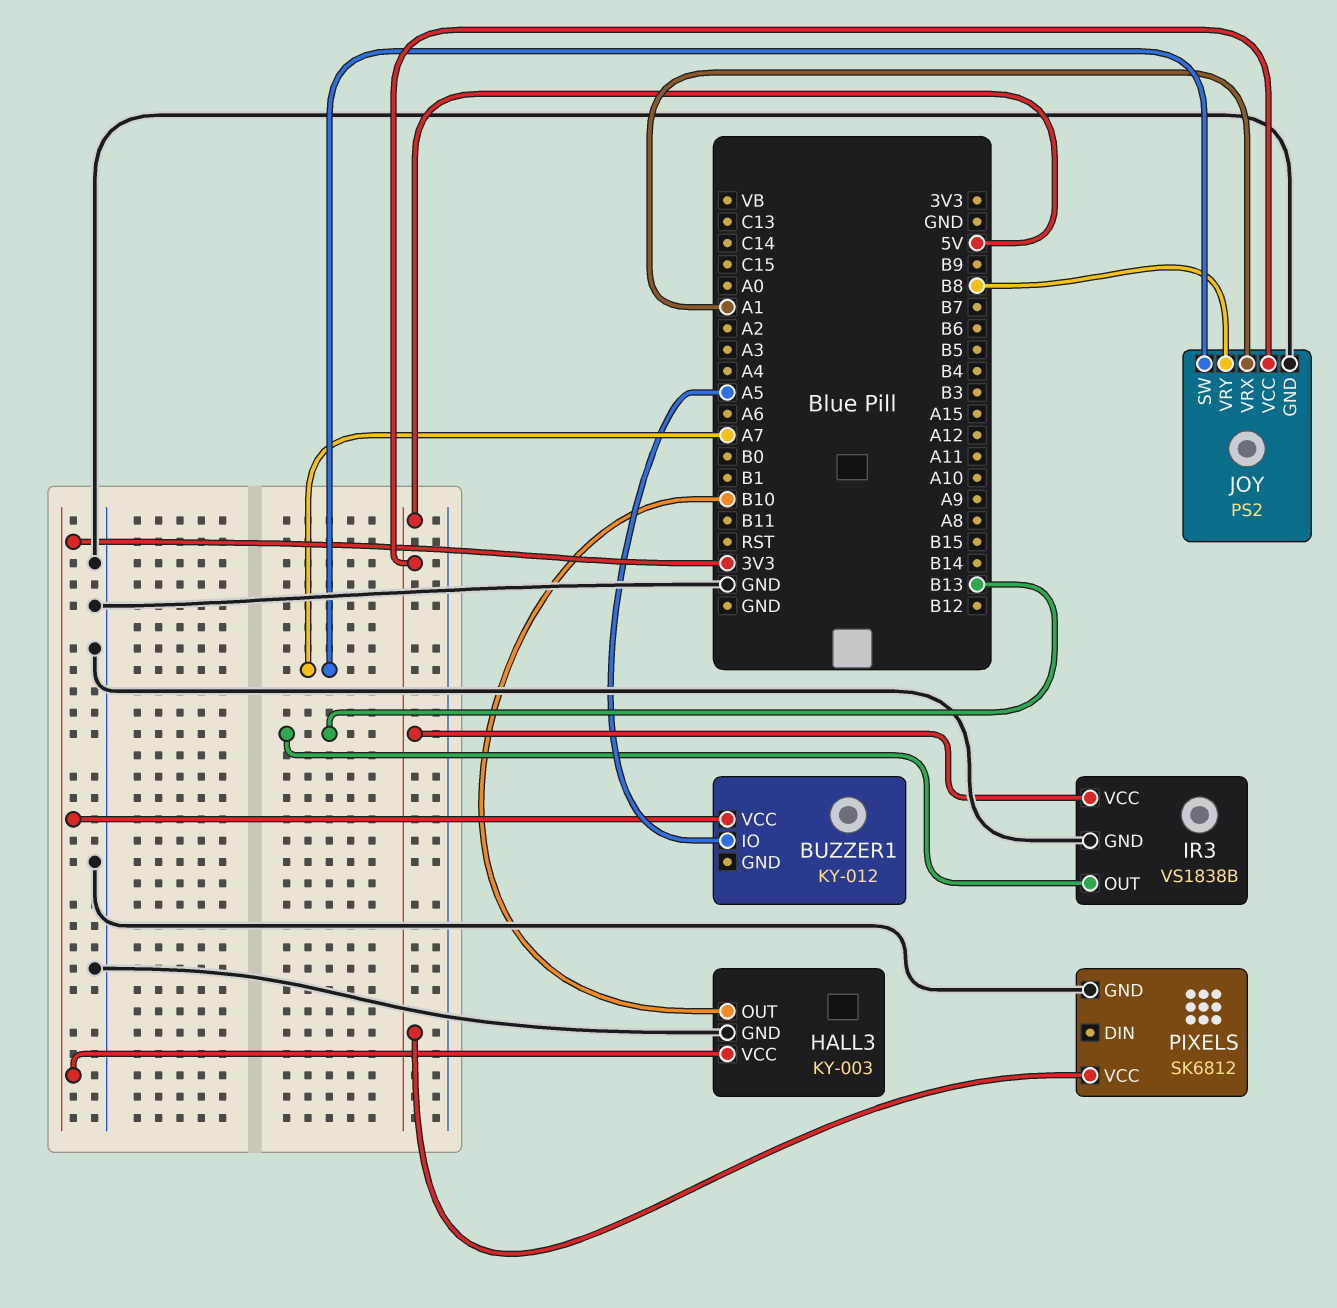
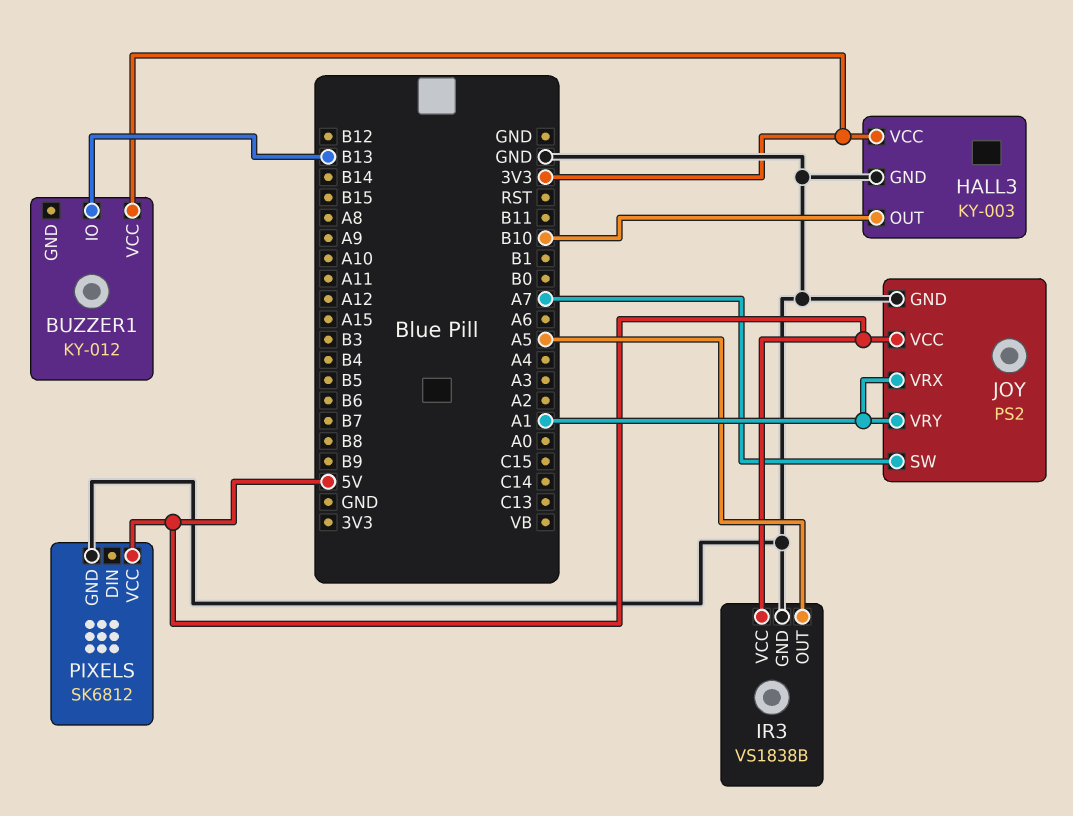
BUZZER1 pin IO: A5 -> B13
IR3 pin OUT: B13 -> A5
JOY pin VRY: B8 -> A1

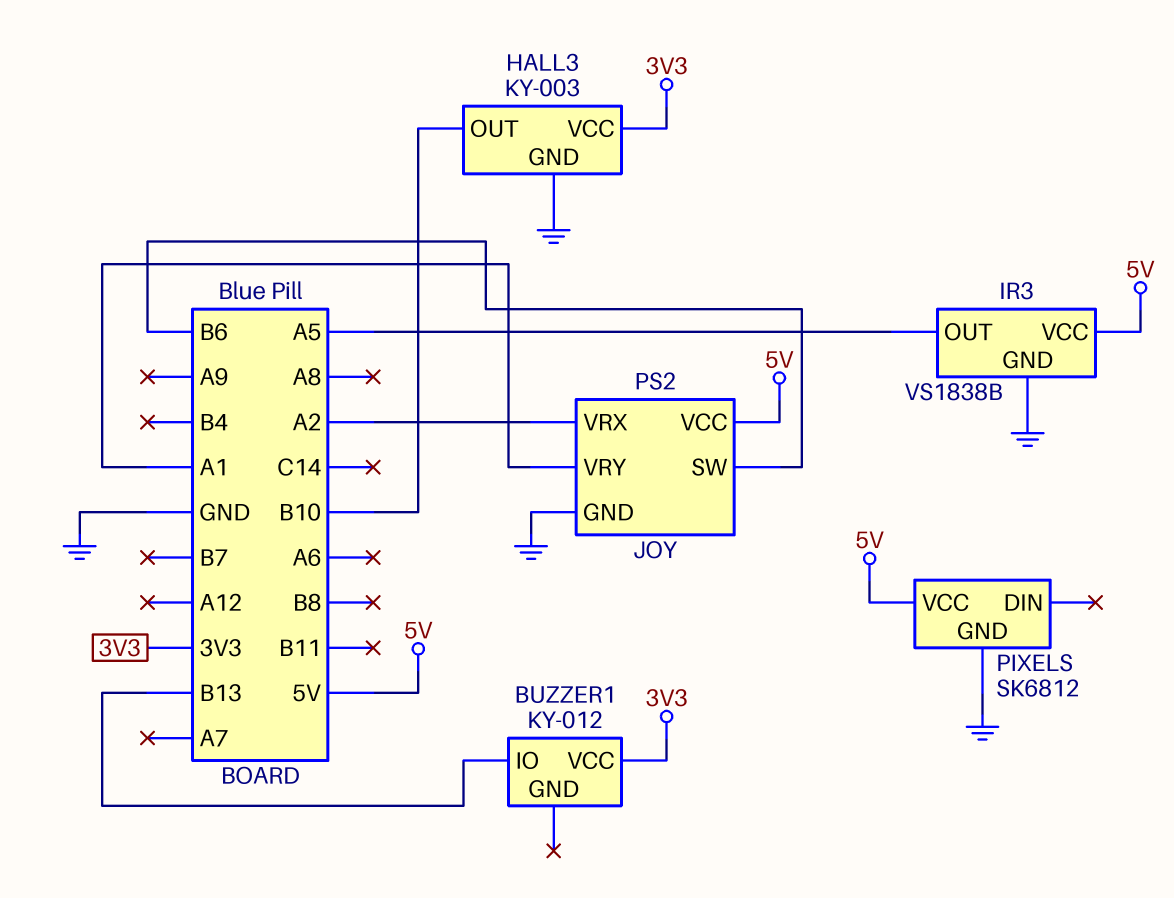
JOY pin SW: A7 -> B6
JOY pin VRX: A1 -> A2

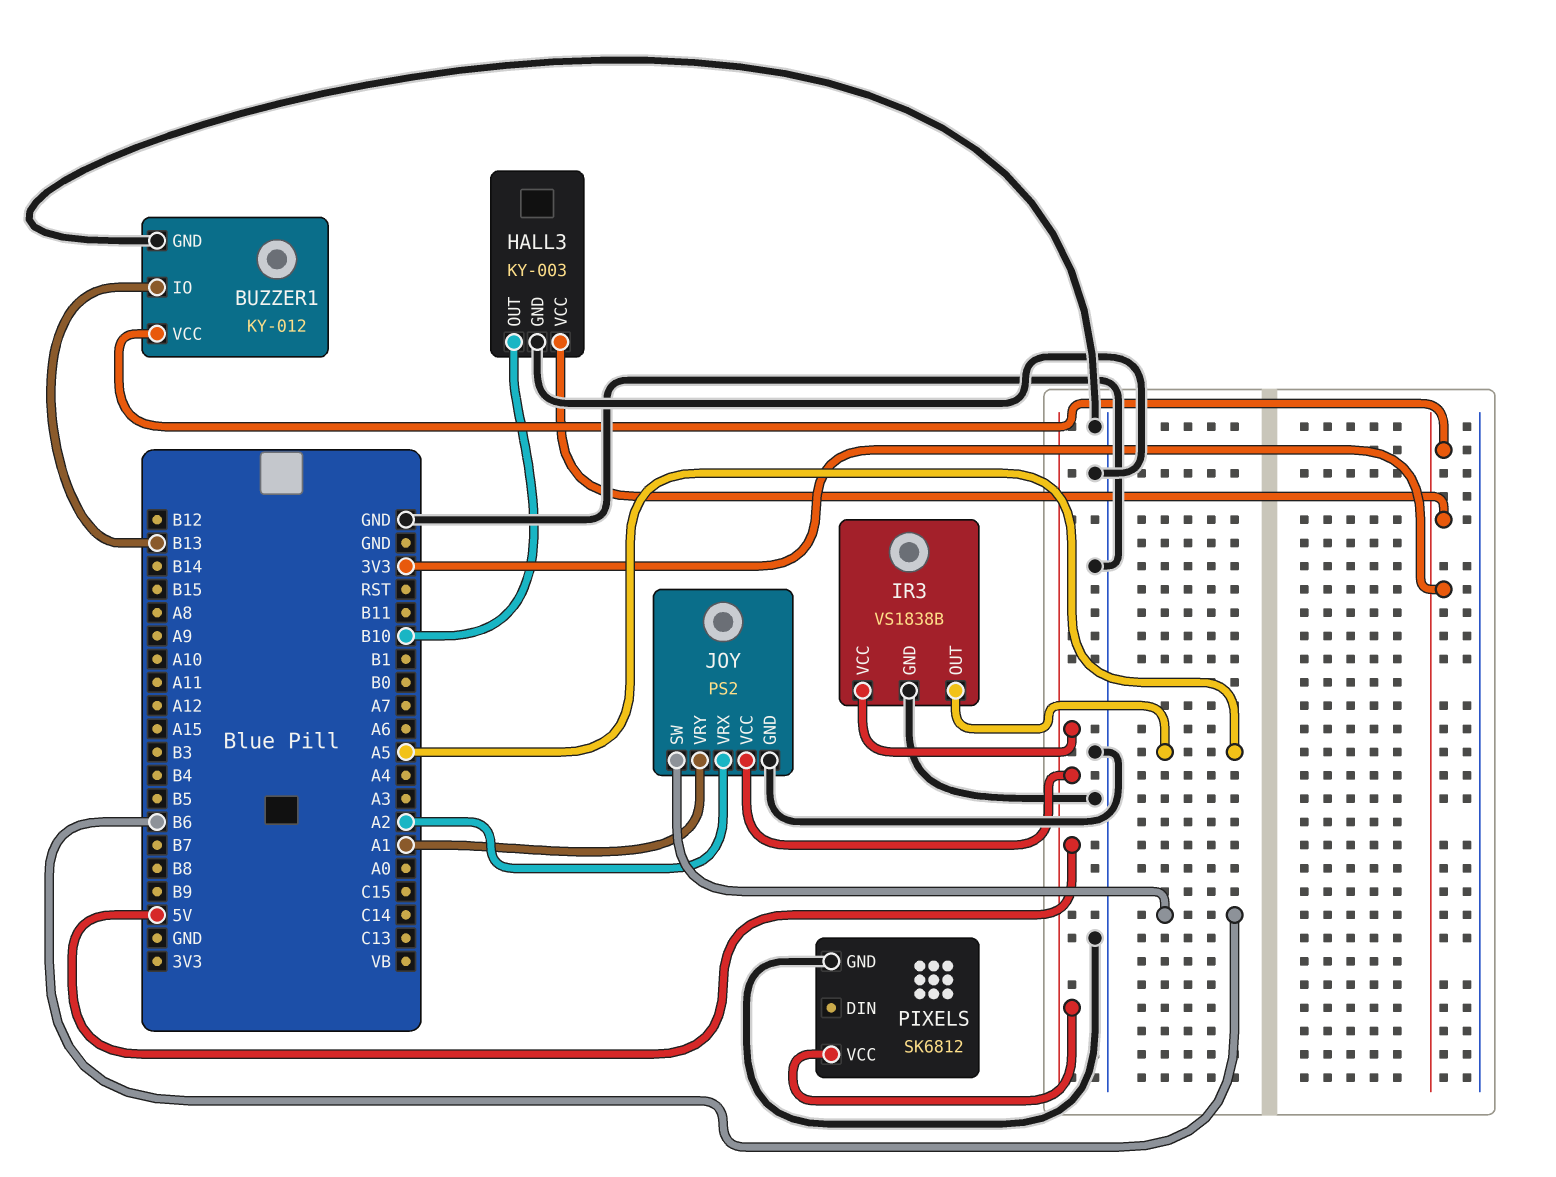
BUZZER1 pin GND: none -> GND

